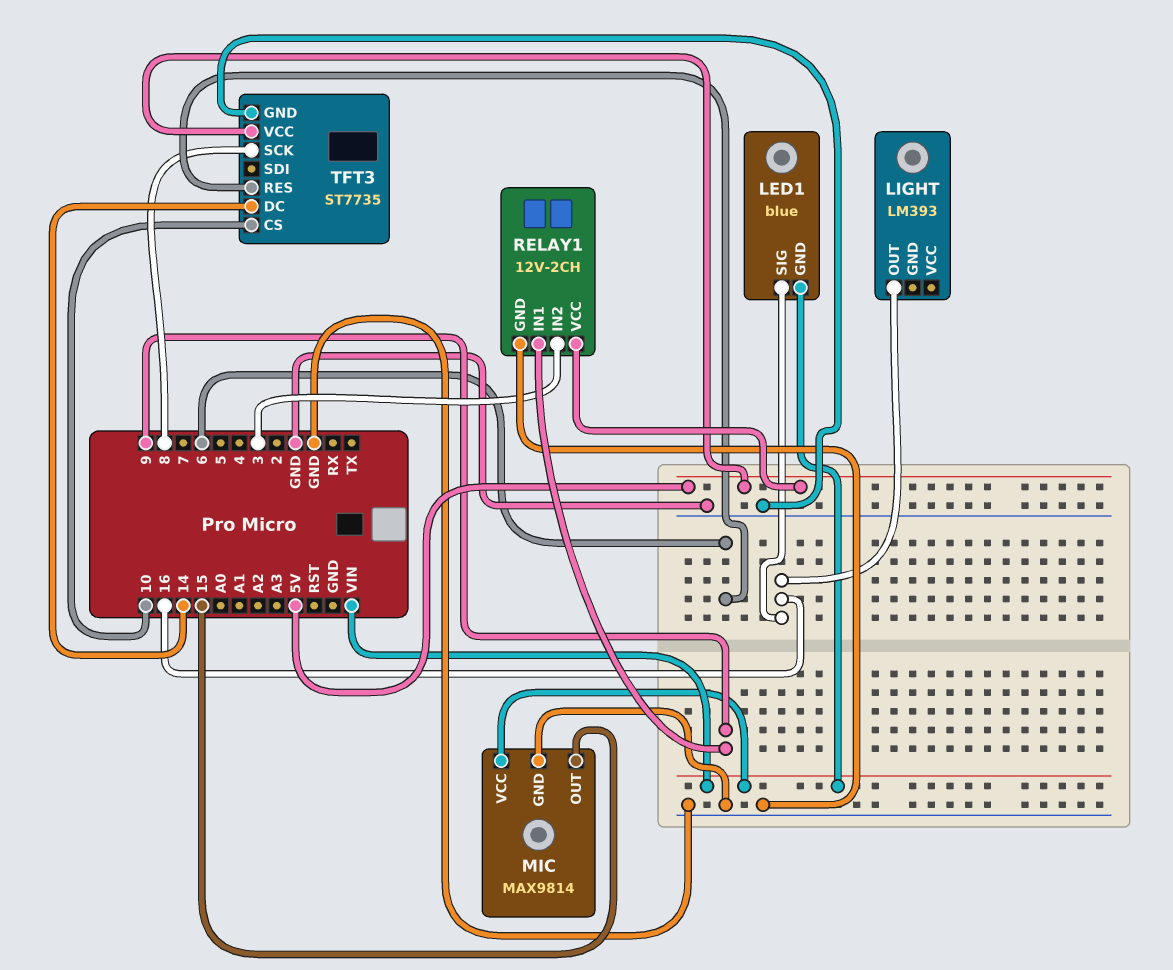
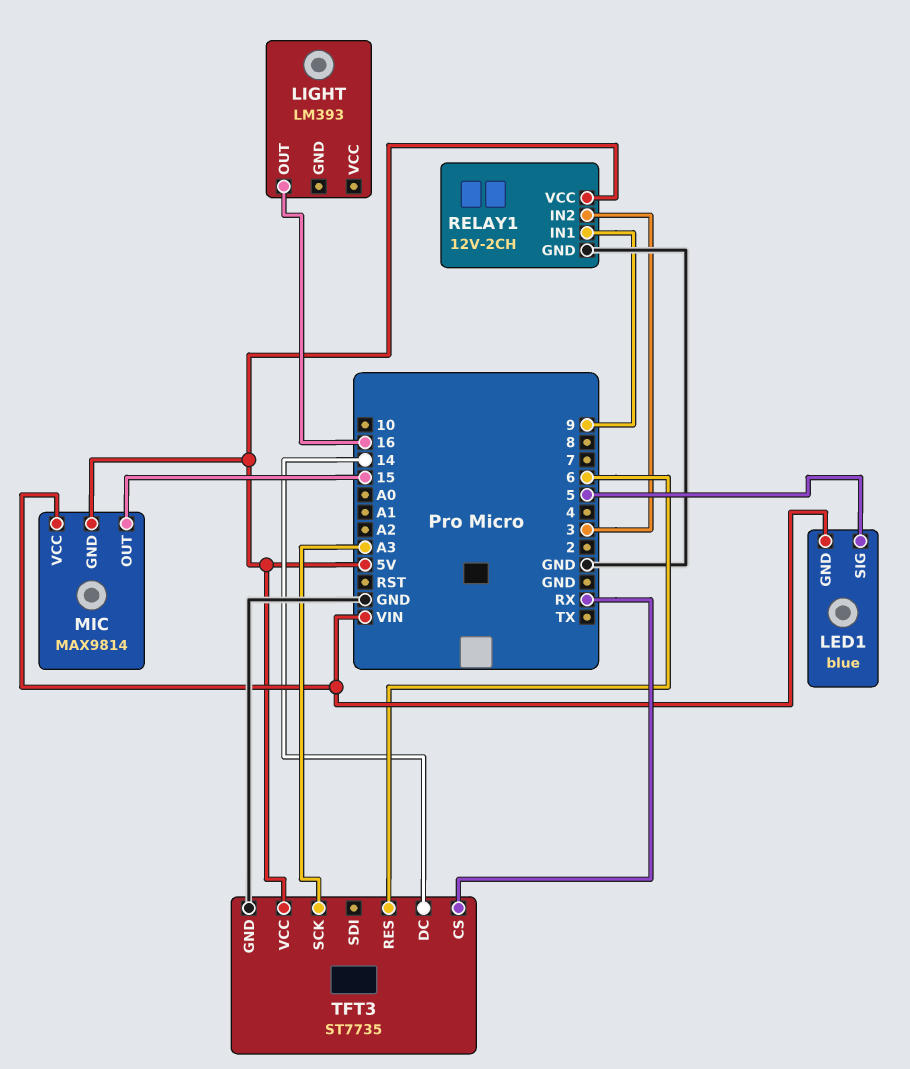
LED1 pin SIG: 16 -> 5
MIC pin GND: GND -> 5V
TFT3 pin CS: 10 -> RX
TFT3 pin SCK: 8 -> A3

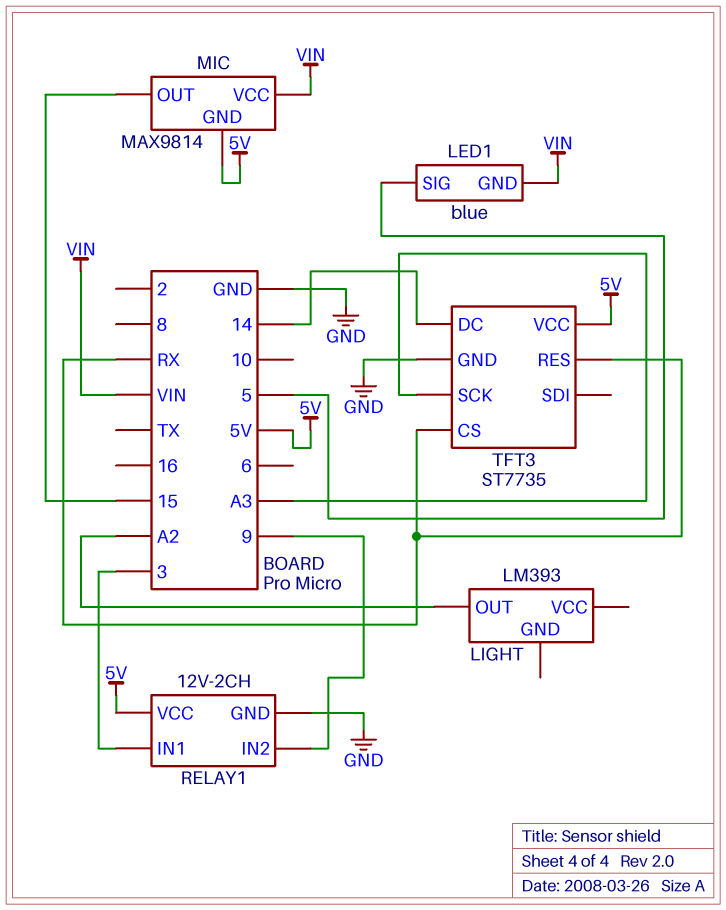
LIGHT pin OUT: 16 -> A2
RELAY1 pin IN1: 9 -> 3
RELAY1 pin IN2: 3 -> 9
TFT3 pin RES: 6 -> RX

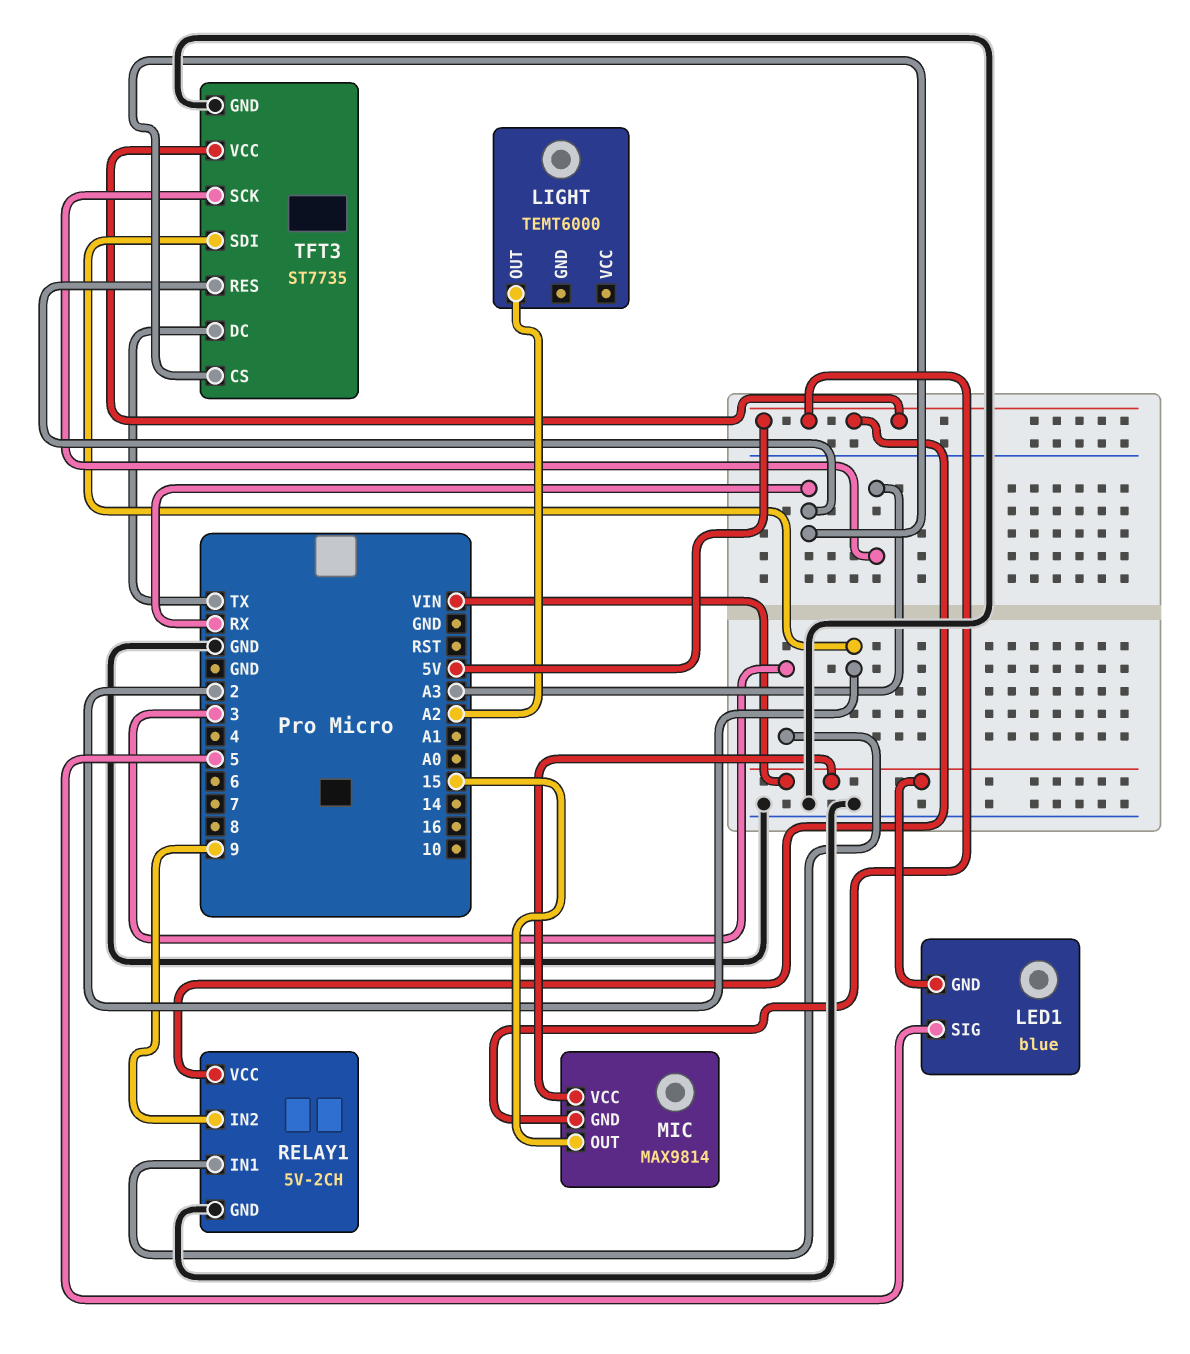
LIGHT: LM393 -> TEMT6000
RELAY1: 12V-2CH -> 5V-2CH
TFT3 pin DC: 14 -> TX
TFT3 pin SDI: none -> 2

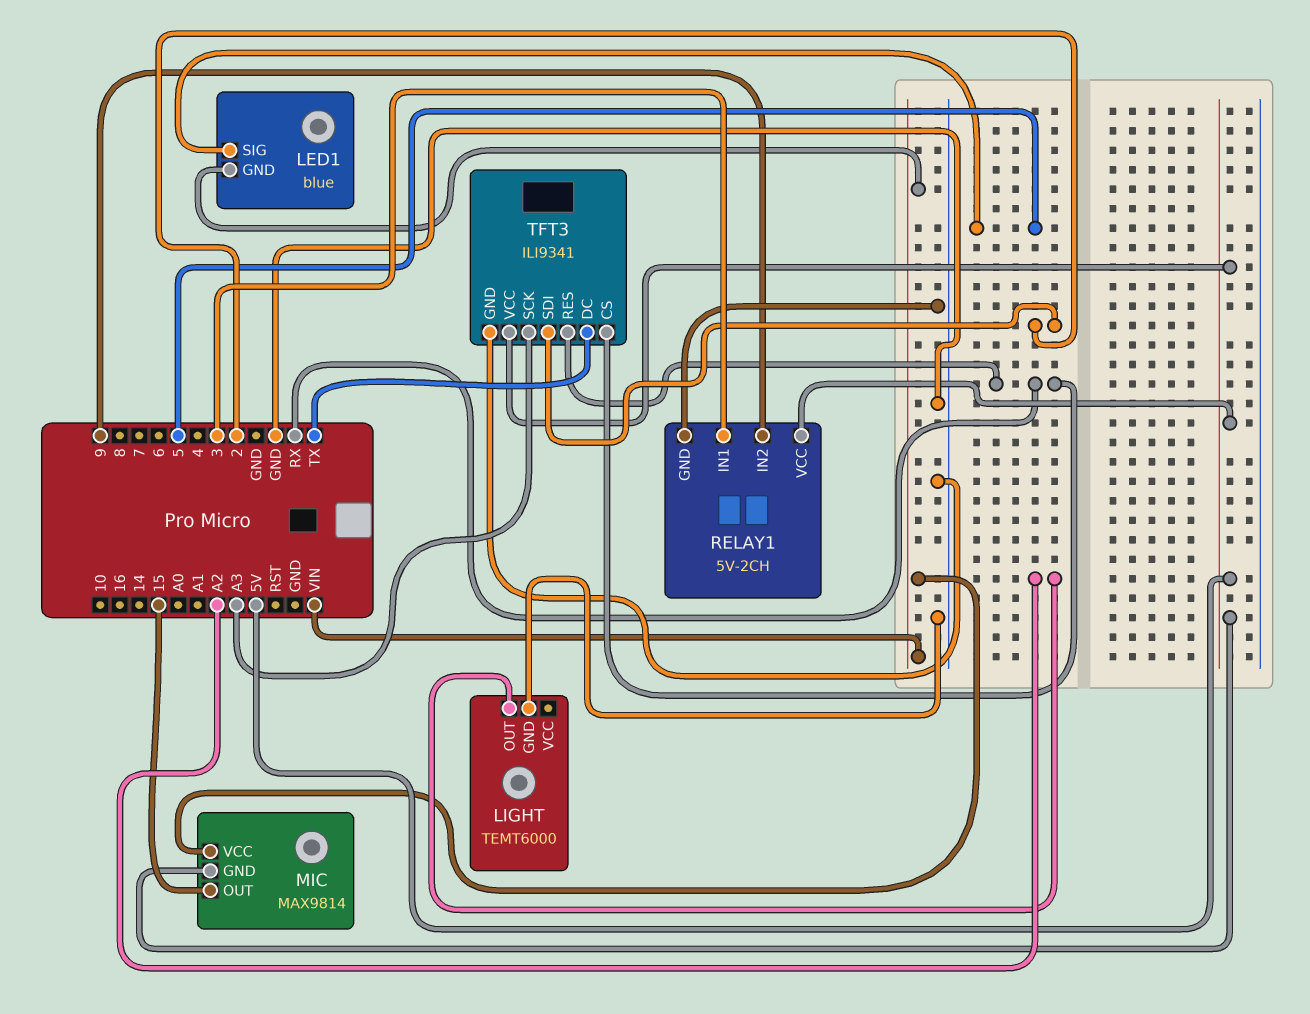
LIGHT pin GND: none -> GND
TFT3: ST7735 -> ILI9341

